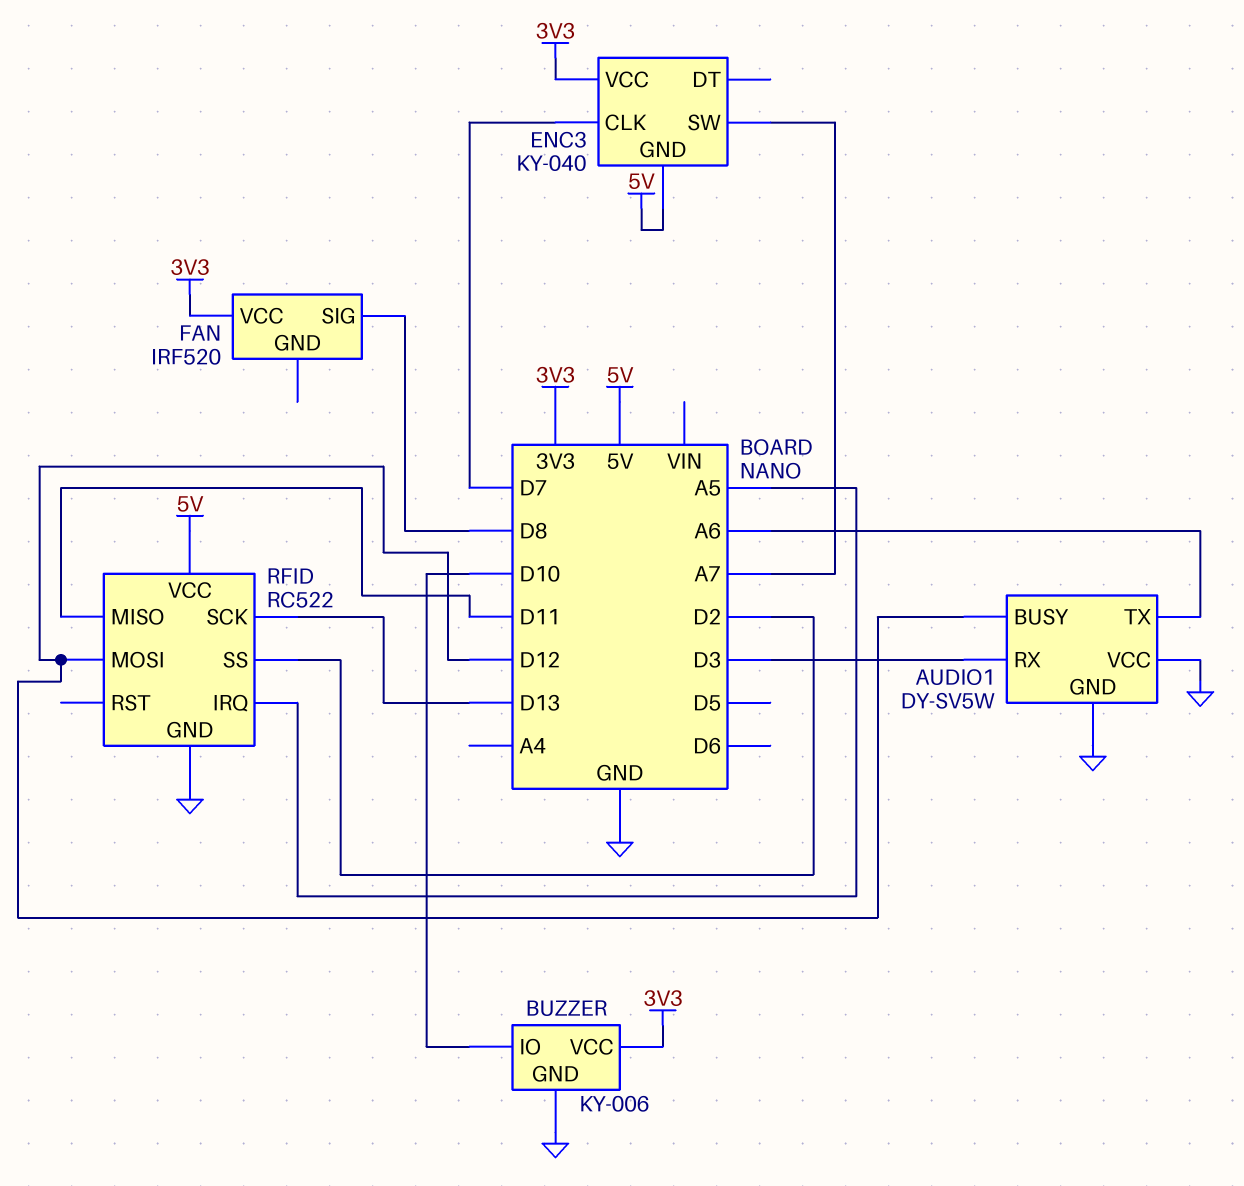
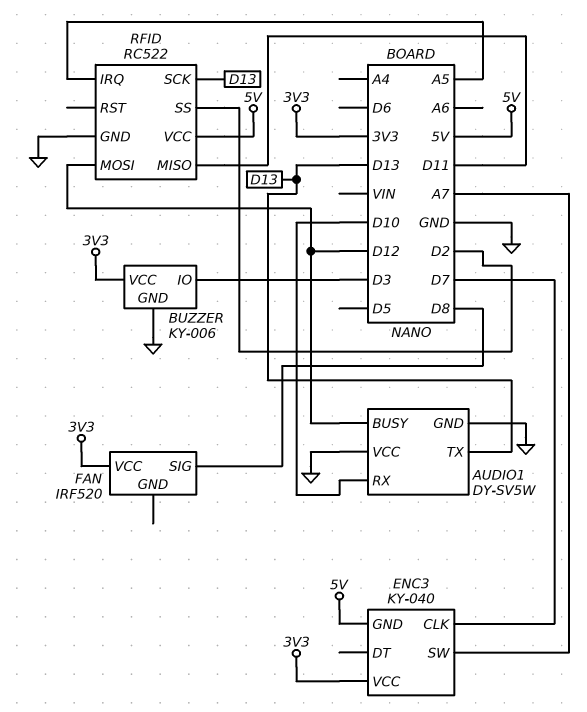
AUDIO1 pin RX: D3 -> D10
AUDIO1 pin TX: A6 -> D13
BUZZER pin IO: D10 -> D3

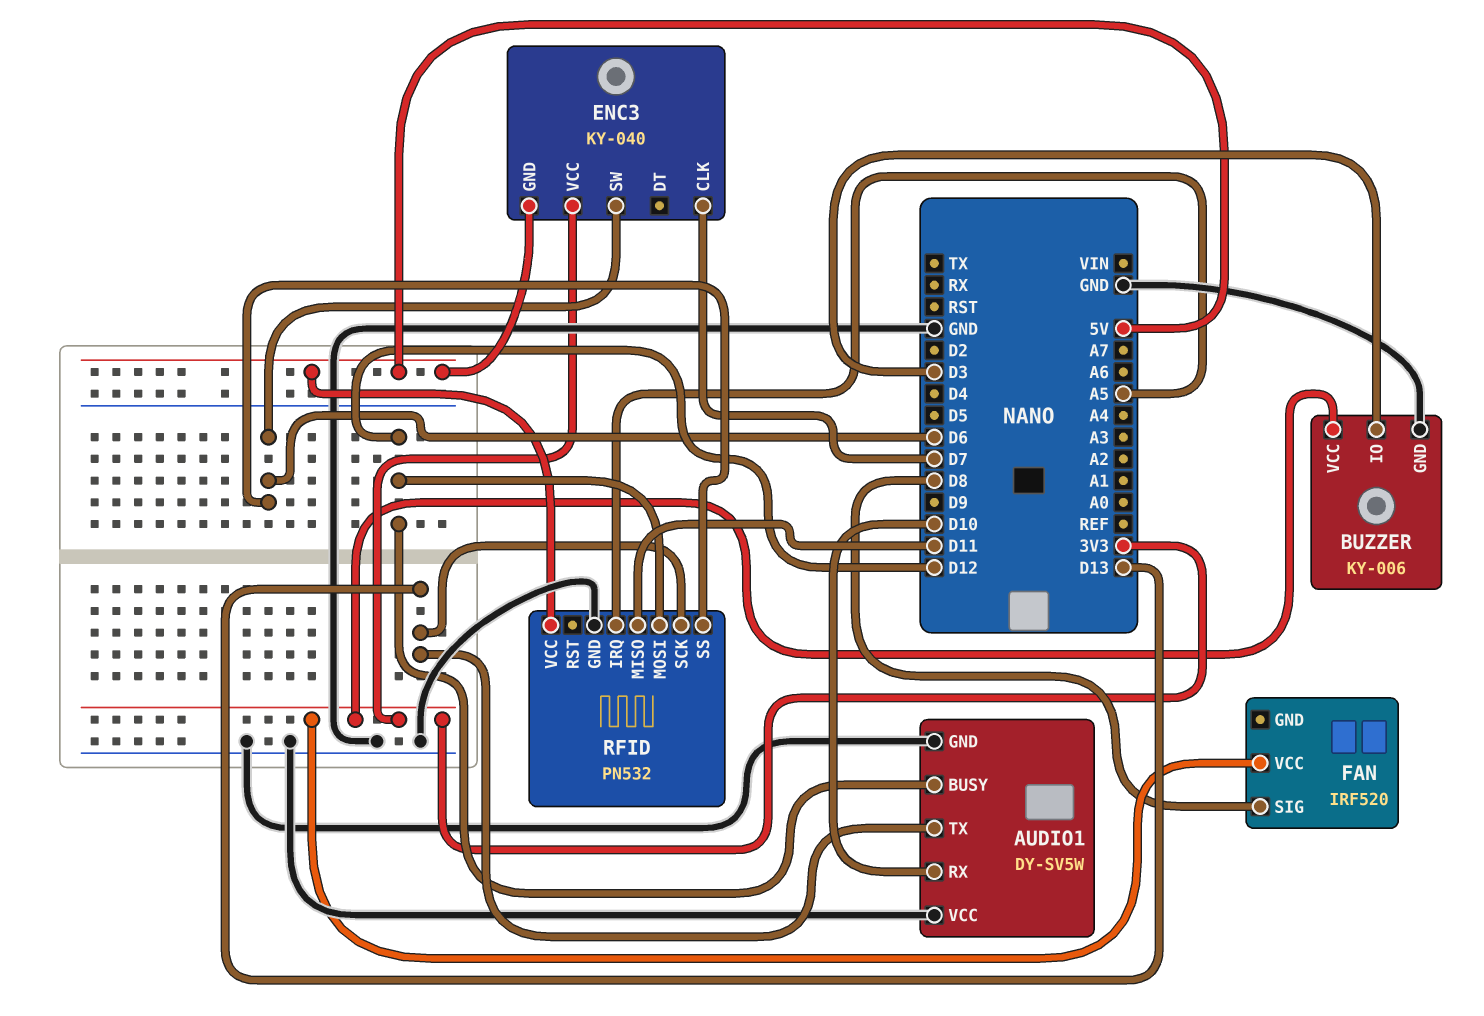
ENC3 pin SW: A7 -> D6
RFID: RC522 -> PN532
RFID pin SS: D2 -> D6

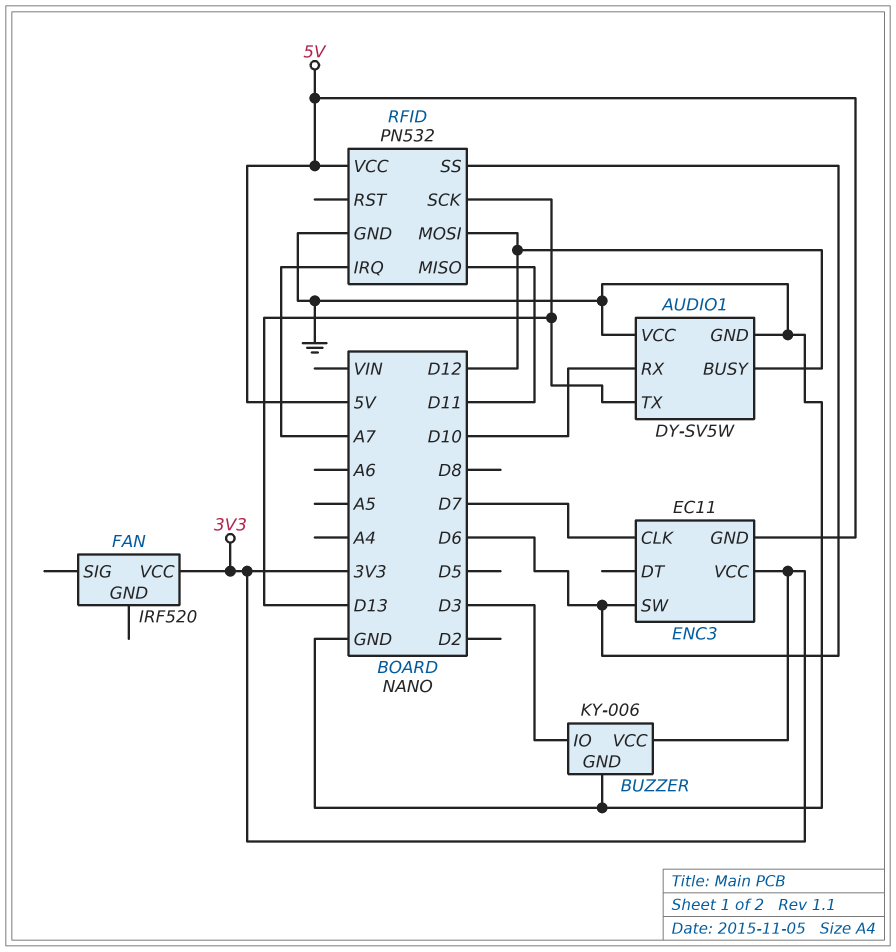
ENC3: KY-040 -> EC11
FAN pin SIG: D8 -> none
RFID pin IRQ: A5 -> A7

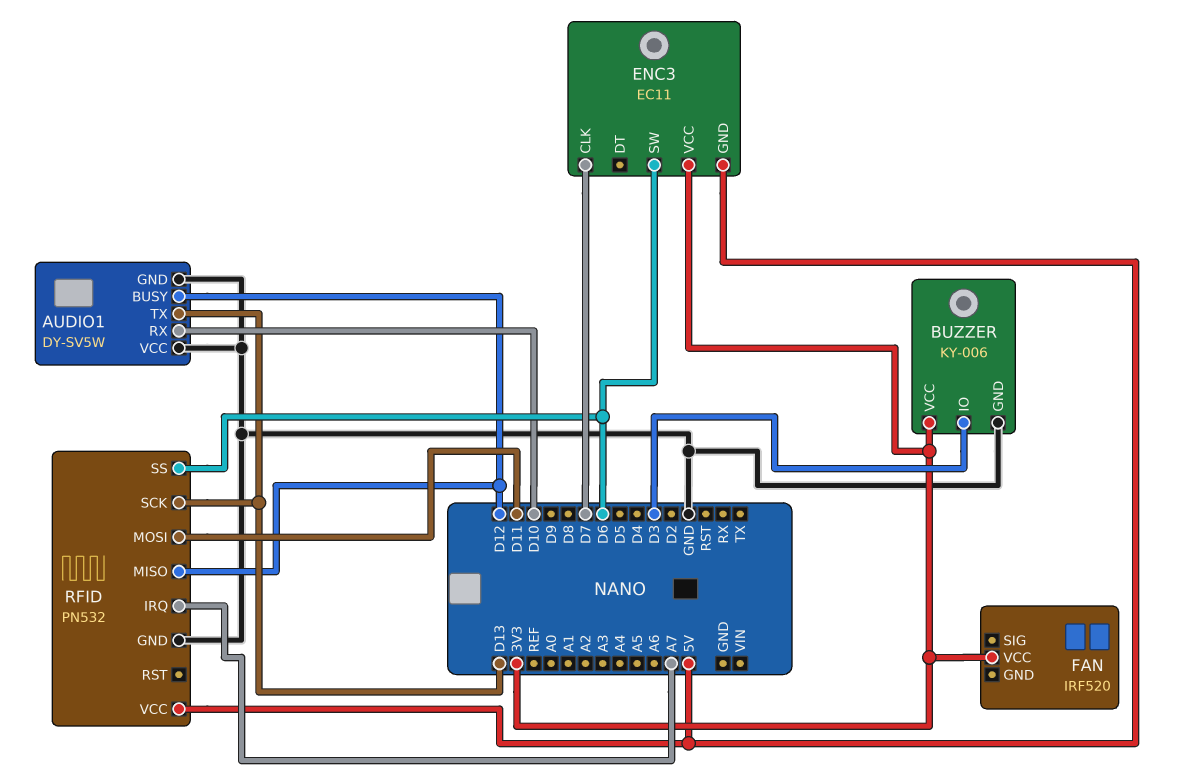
RFID pin MISO: D11 -> D12
RFID pin MOSI: D12 -> D11

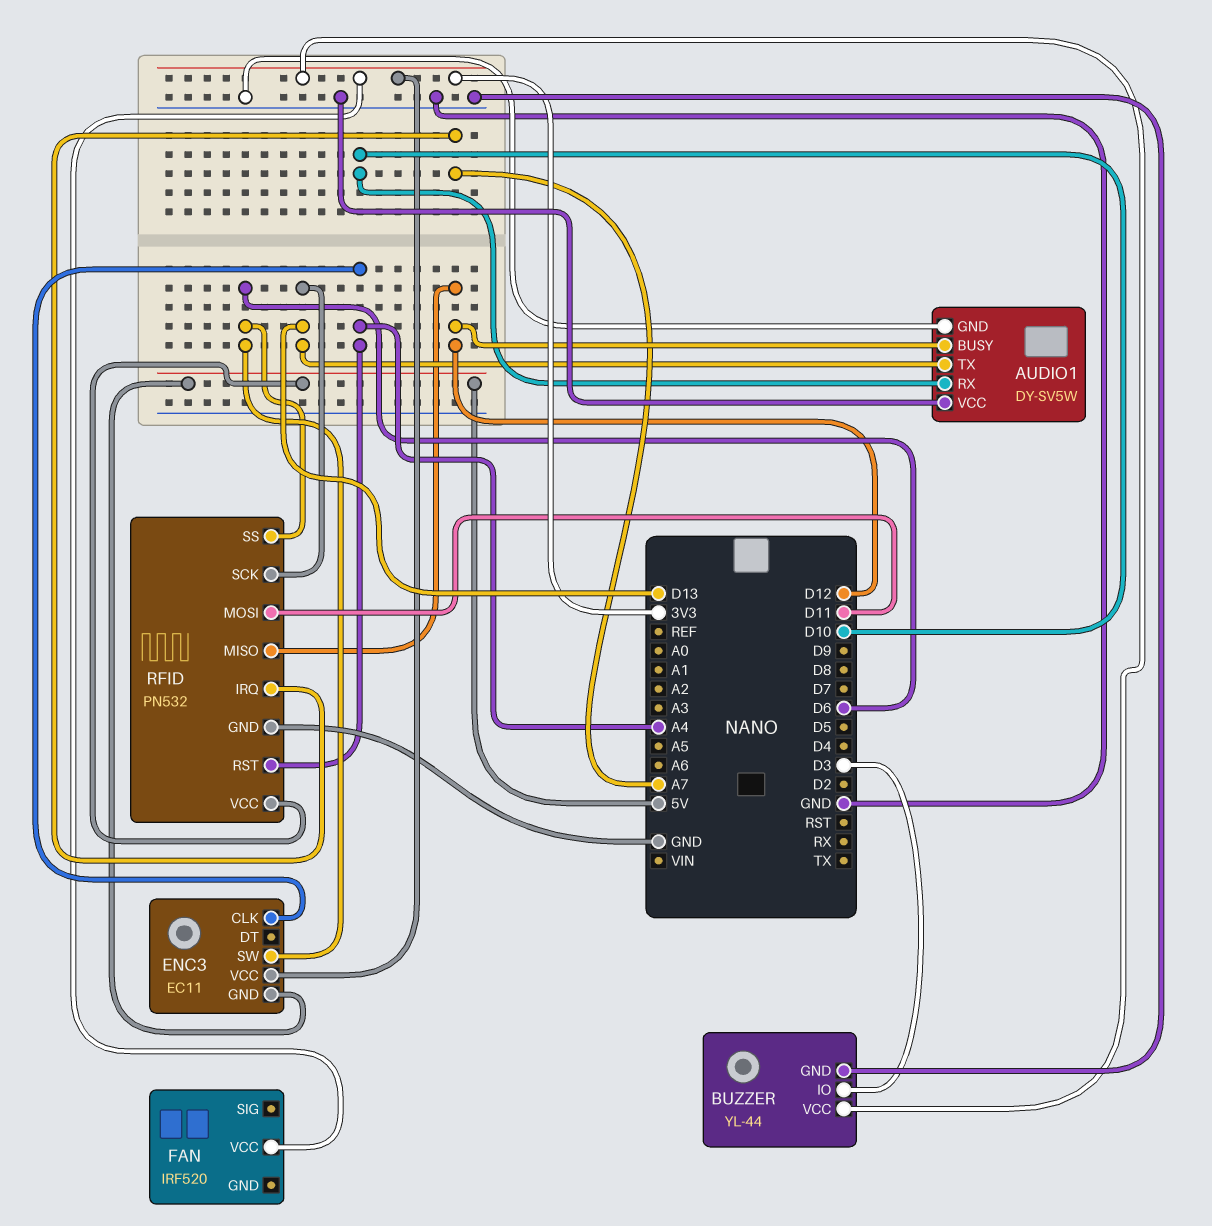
BUZZER: KY-006 -> YL-44
ENC3 pin CLK: D7 -> A4
RFID pin RST: none -> A4

